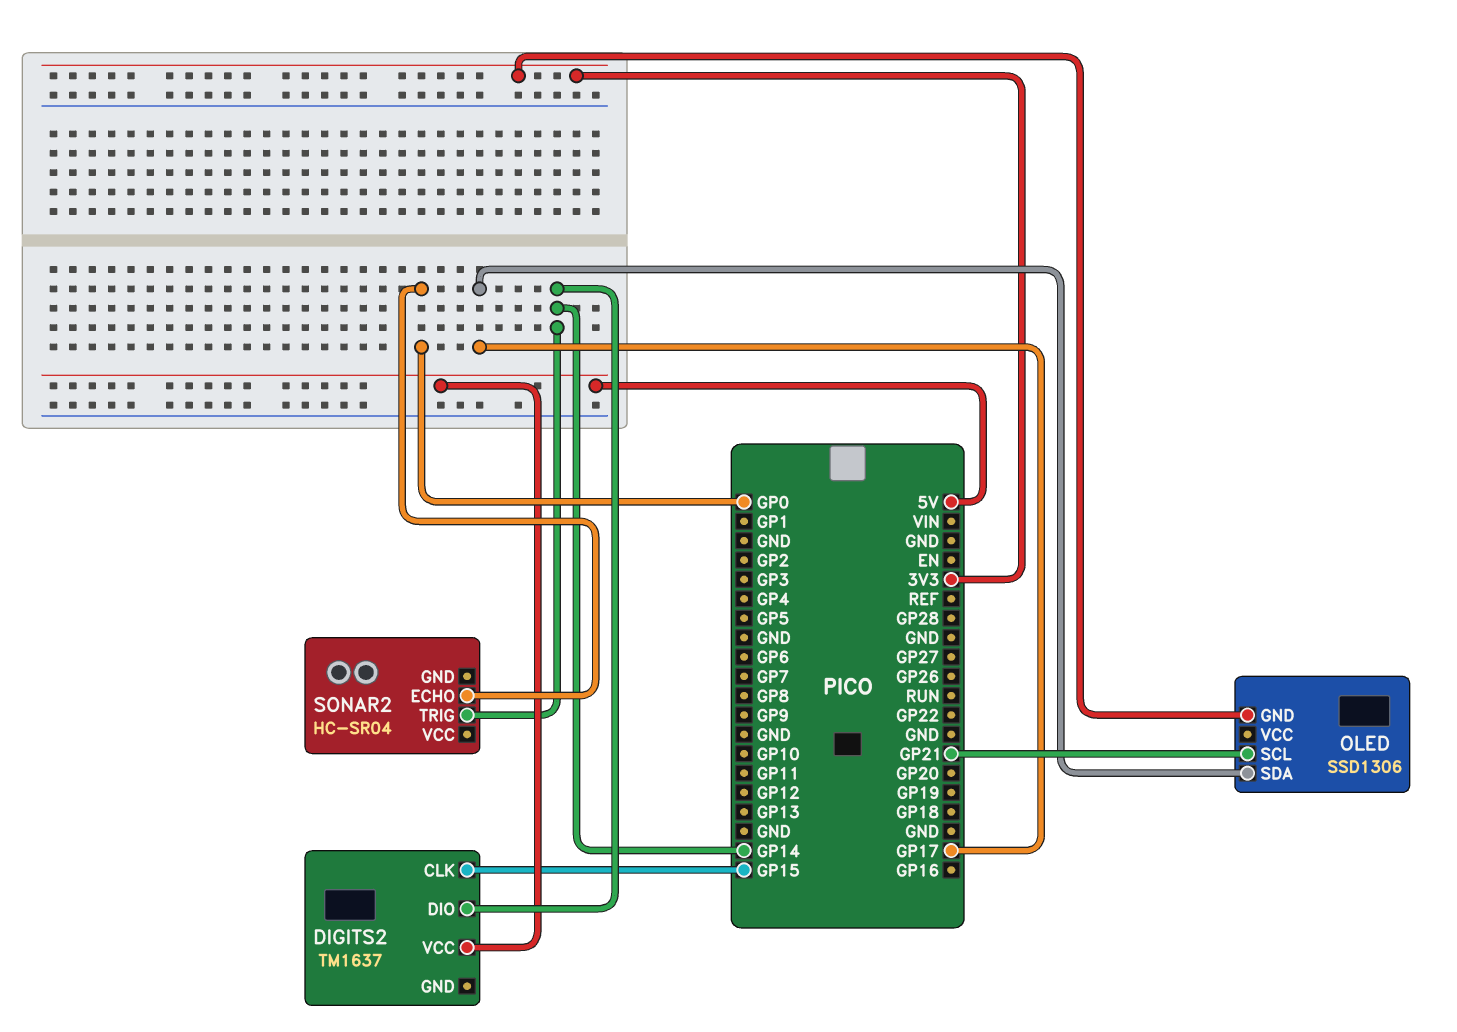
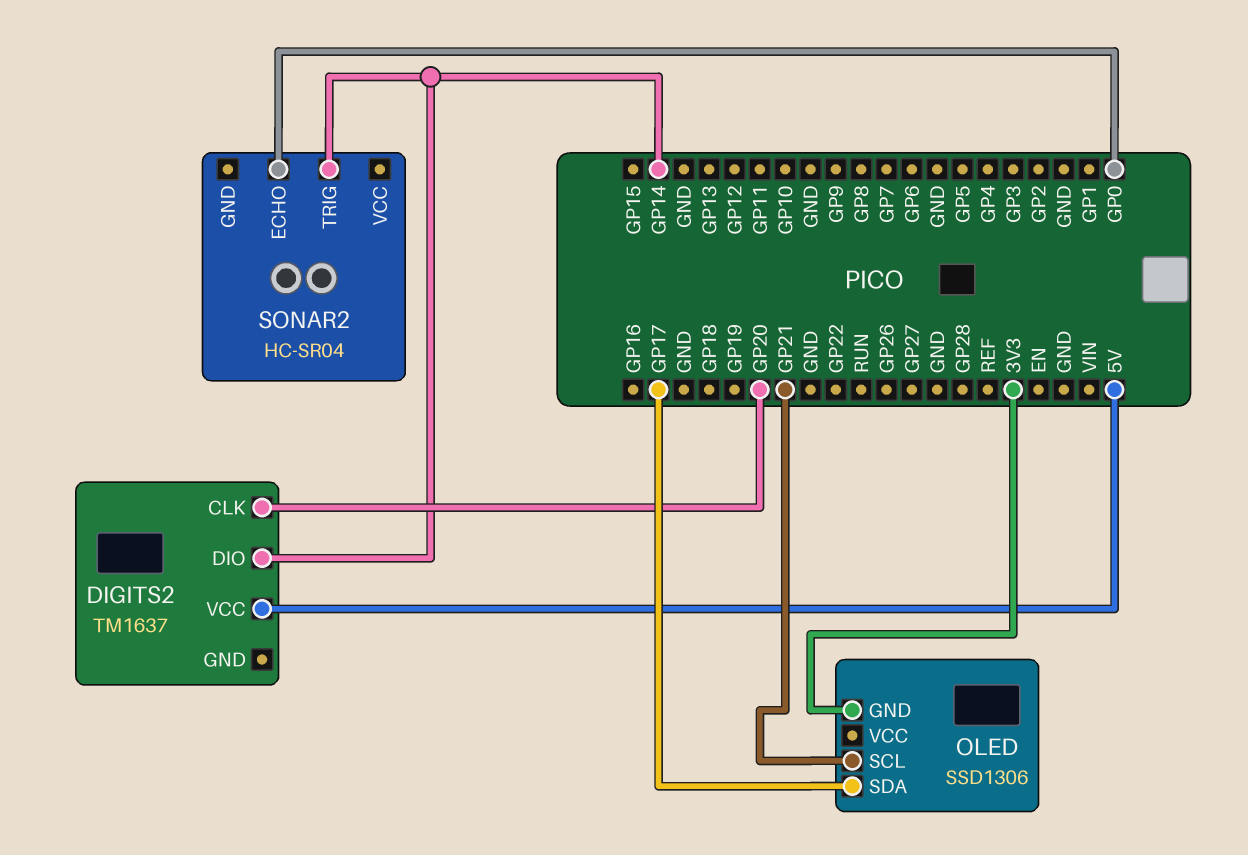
DIGITS2 pin CLK: GP15 -> GP20

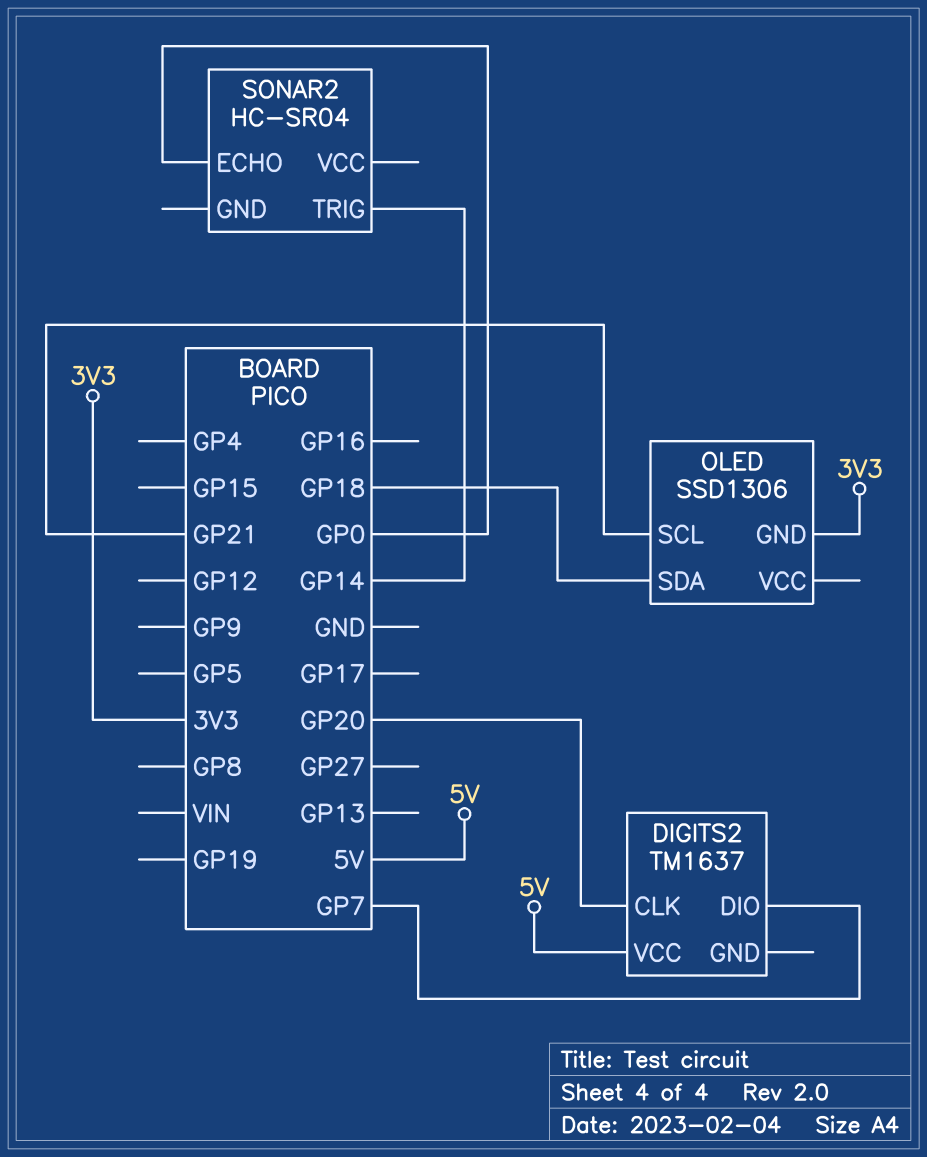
DIGITS2 pin DIO: GP14 -> GP7
OLED pin SDA: GP17 -> GP18

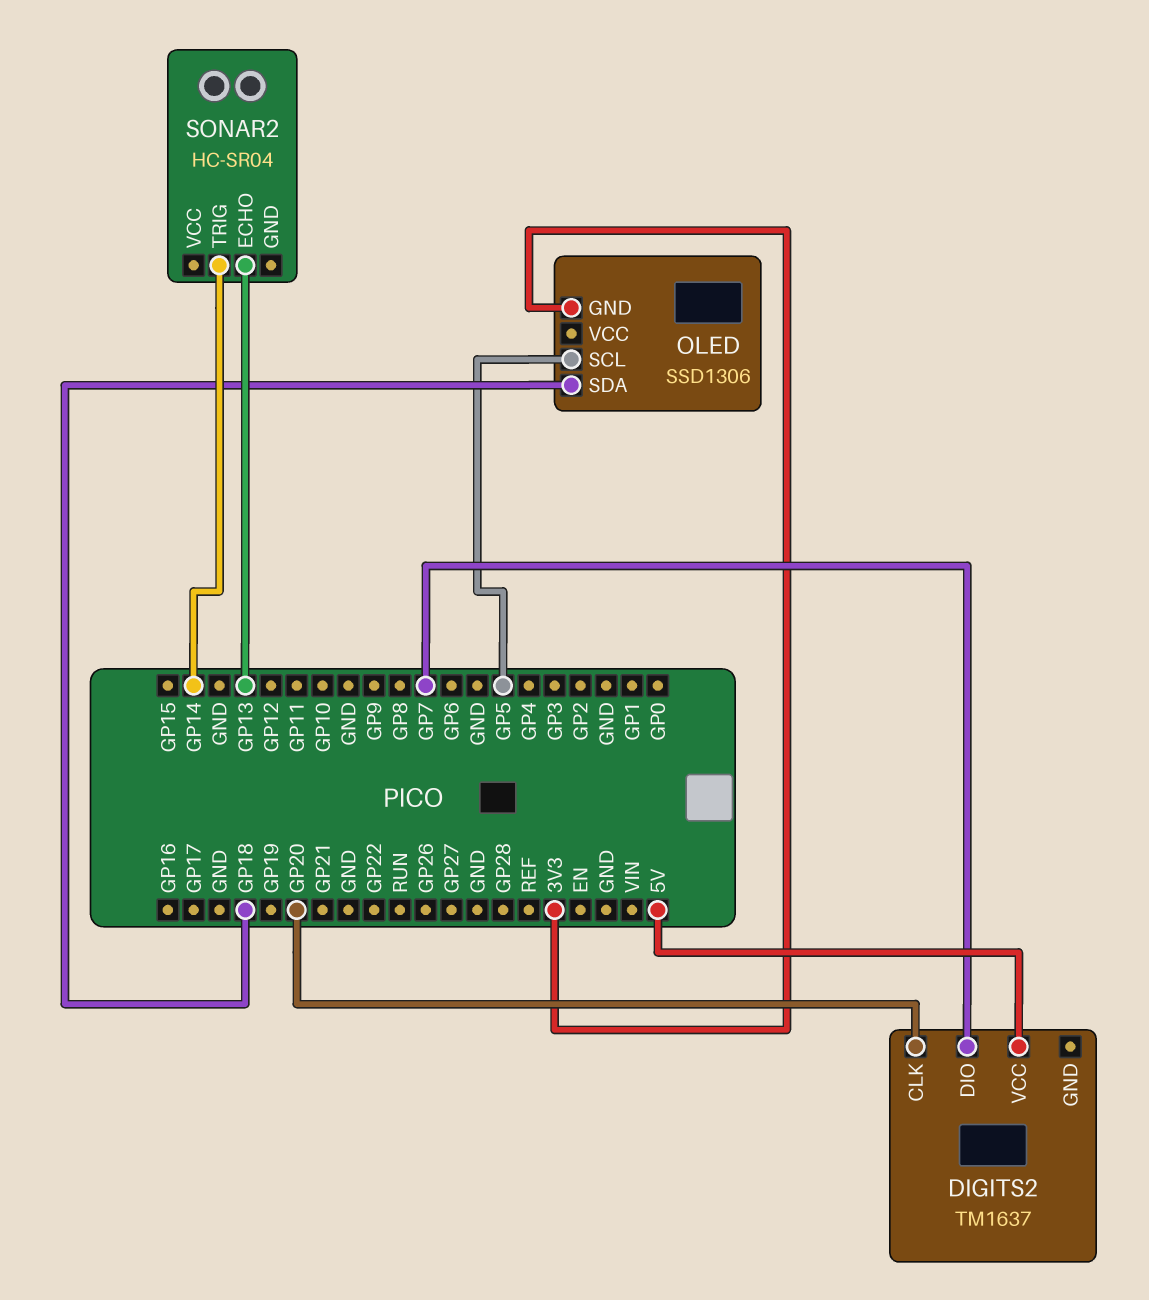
OLED pin SCL: GP21 -> GP5
SONAR2 pin ECHO: GP0 -> GP13

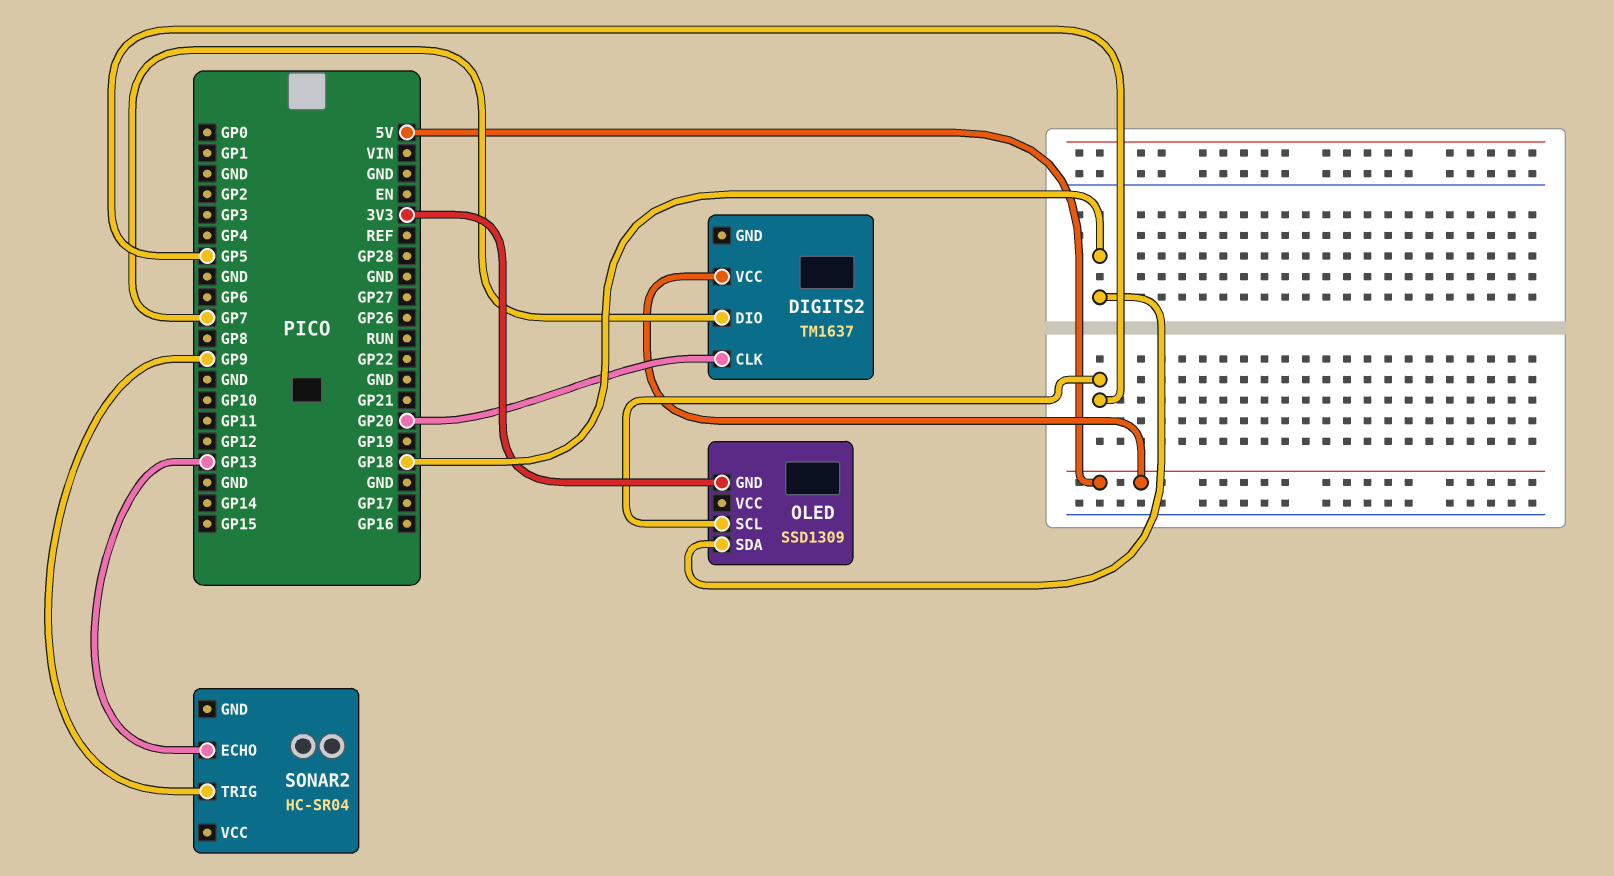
OLED: SSD1306 -> SSD1309
SONAR2 pin TRIG: GP14 -> GP9

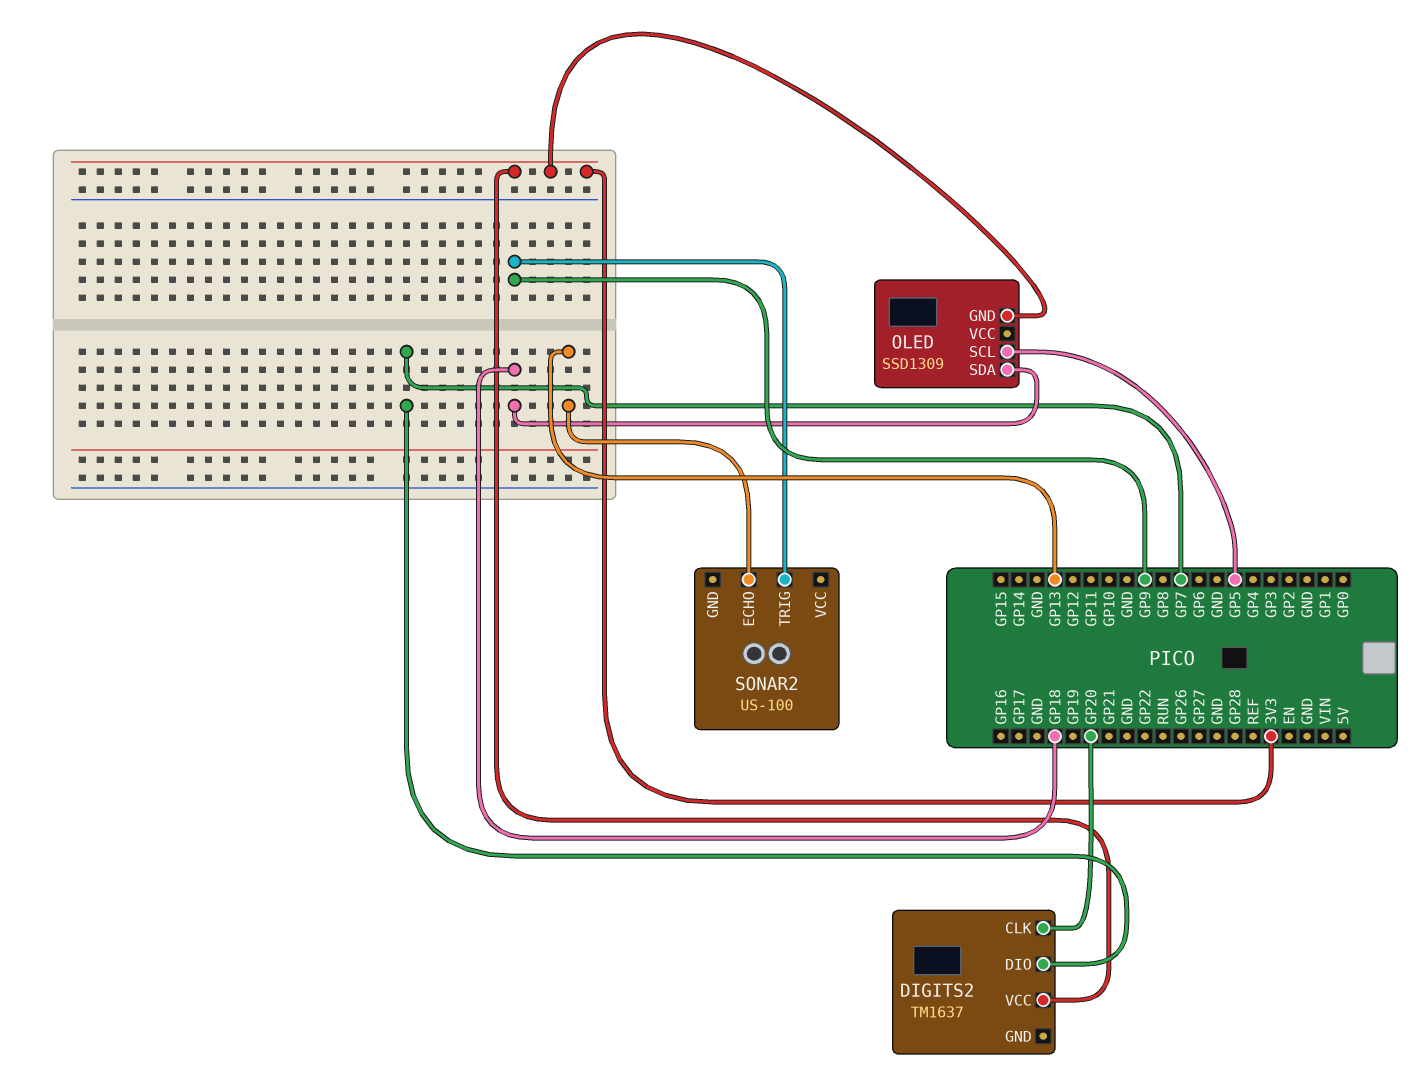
DIGITS2 pin VCC: 5V -> 3V3
SONAR2: HC-SR04 -> US-100

